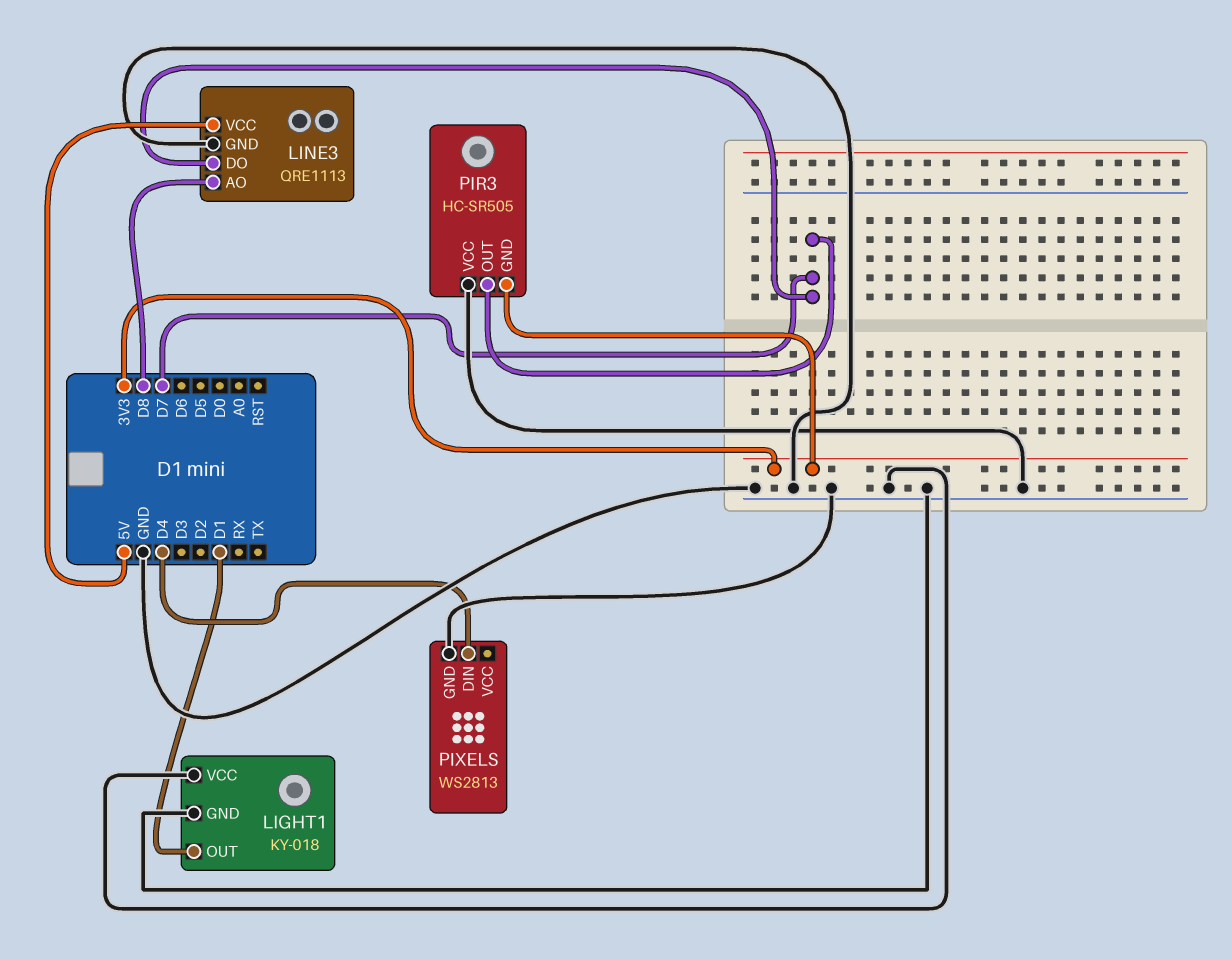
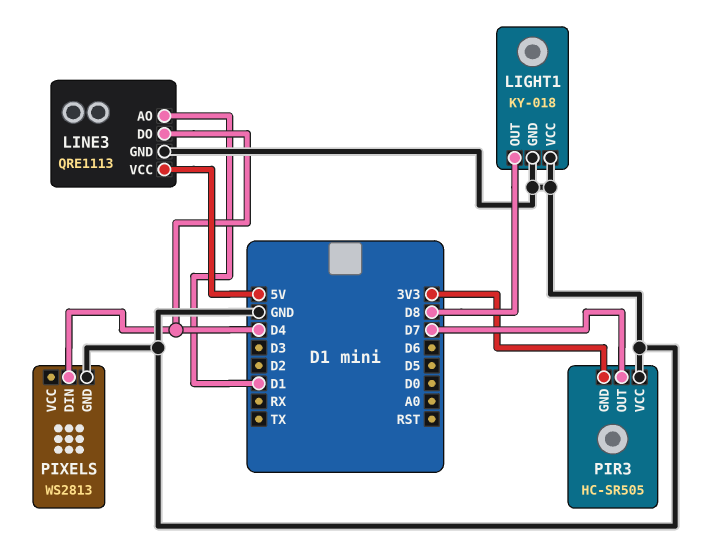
LIGHT1 pin OUT: D1 -> D8
LINE3 pin AO: D8 -> D1
LINE3 pin DO: D7 -> D4

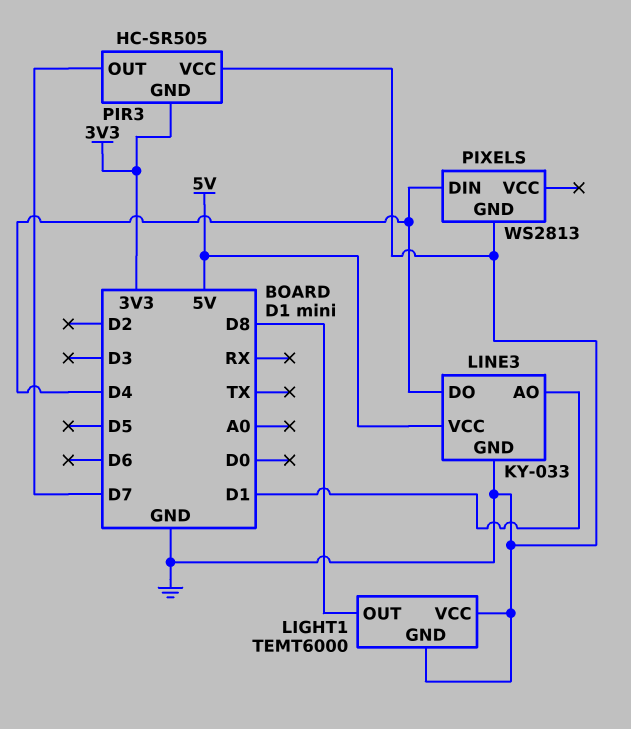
LIGHT1: KY-018 -> TEMT6000
LINE3: QRE1113 -> KY-033

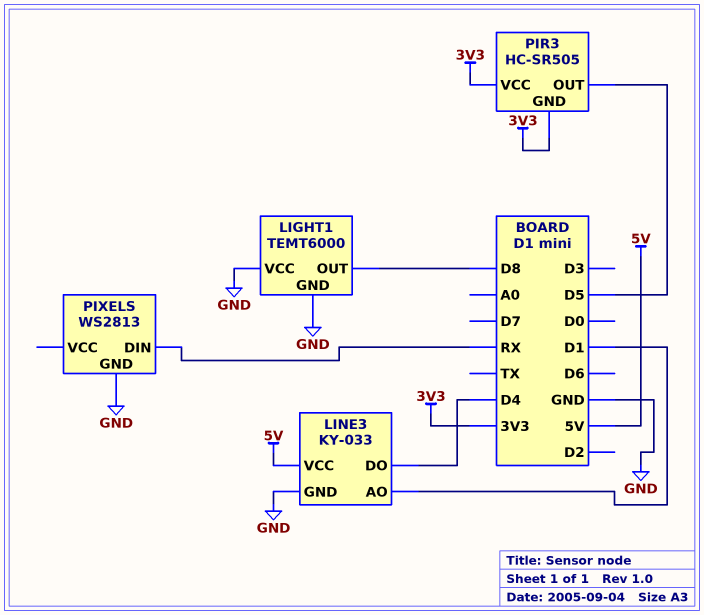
PIR3 pin OUT: D7 -> D5
PIR3 pin VCC: GND -> 3V3
PIXELS pin DIN: D4 -> RX

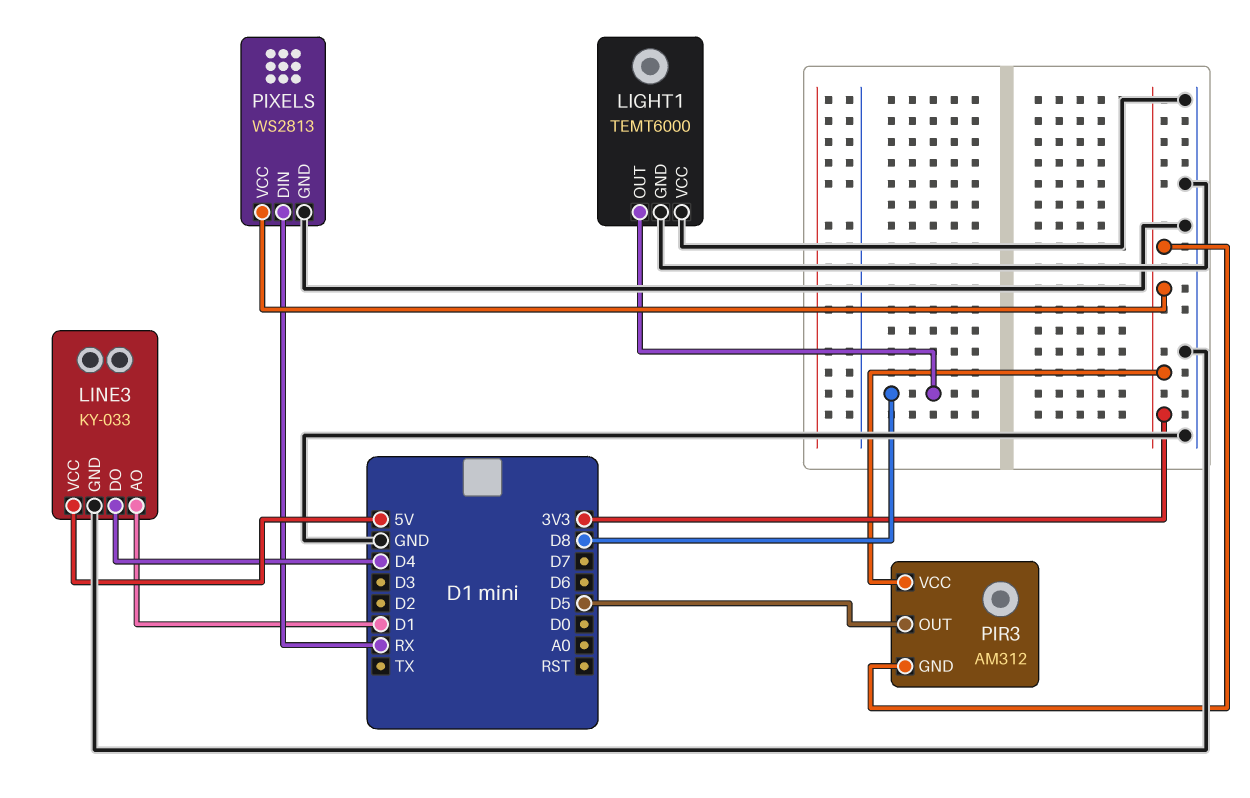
PIR3: HC-SR505 -> AM312
PIXELS pin VCC: none -> 3V3

